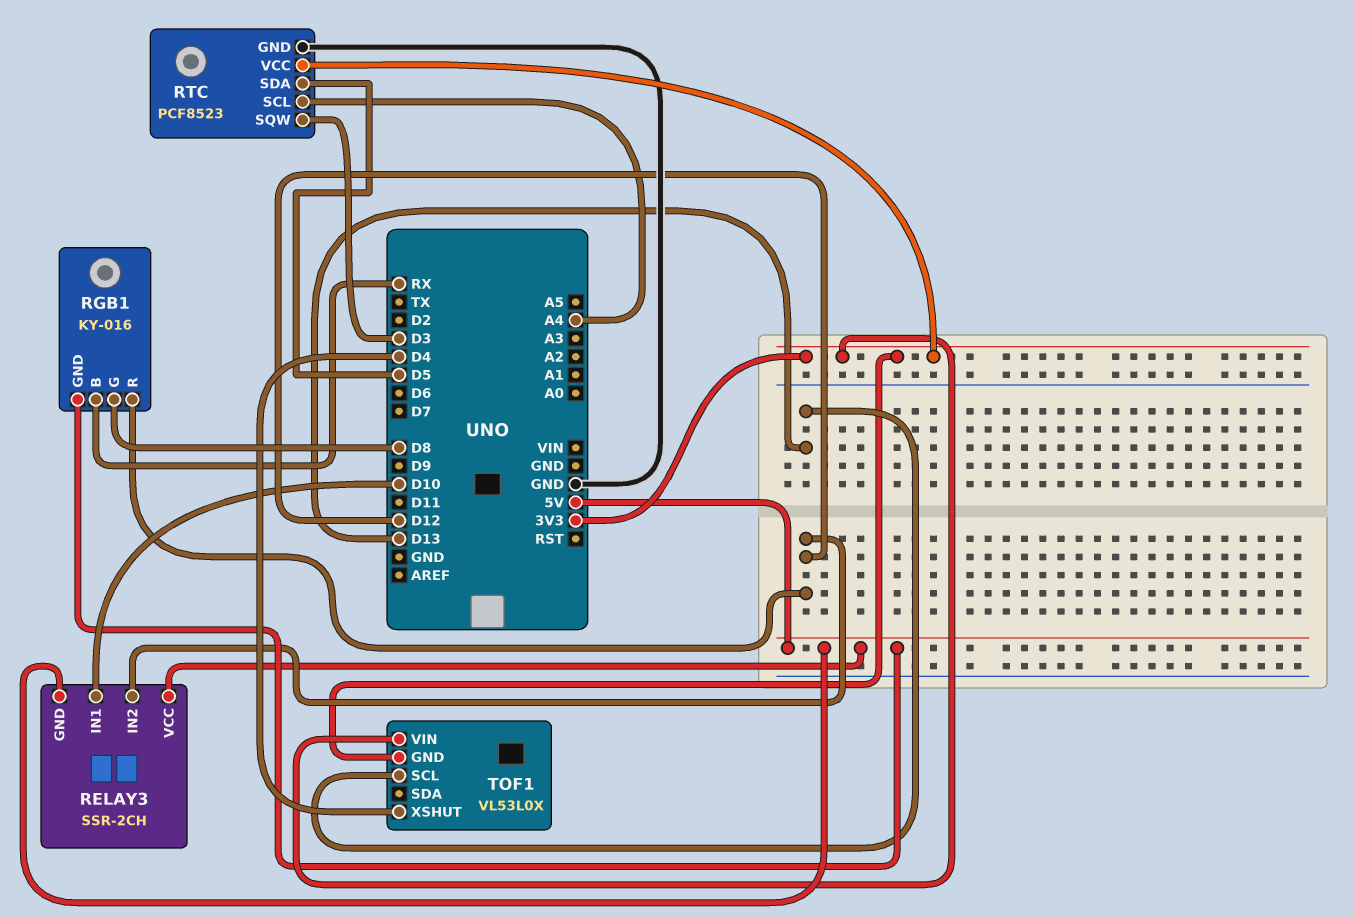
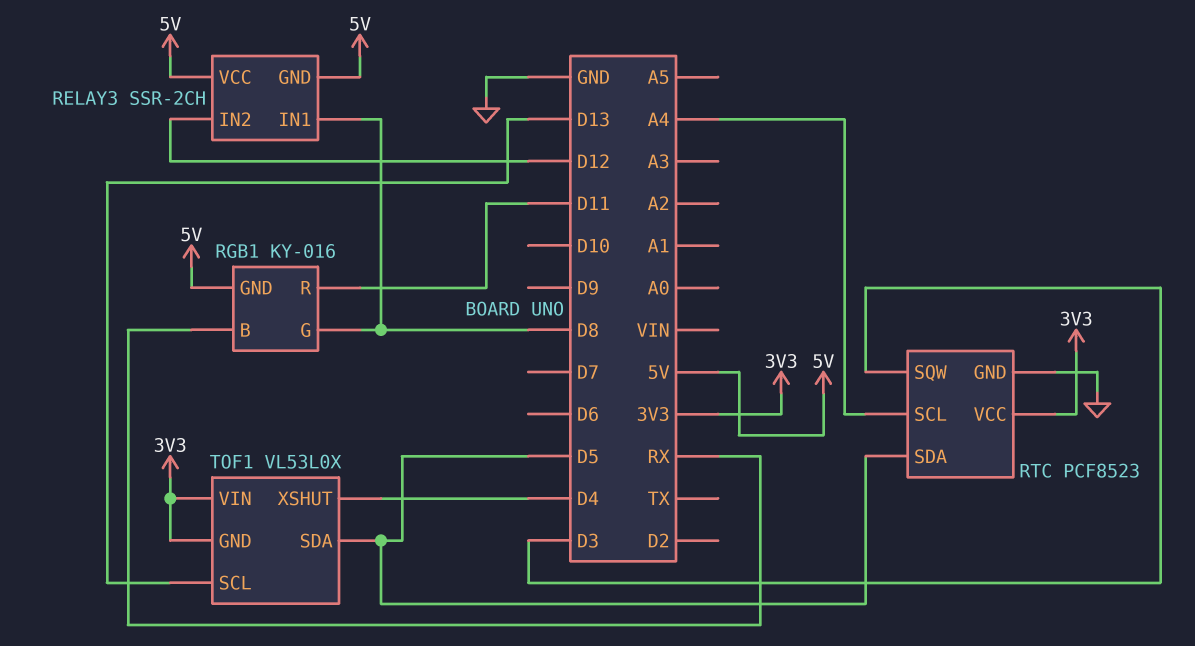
RELAY3 pin IN1: D10 -> D8
RGB1 pin R: D12 -> D11
TOF1 pin SDA: none -> D5

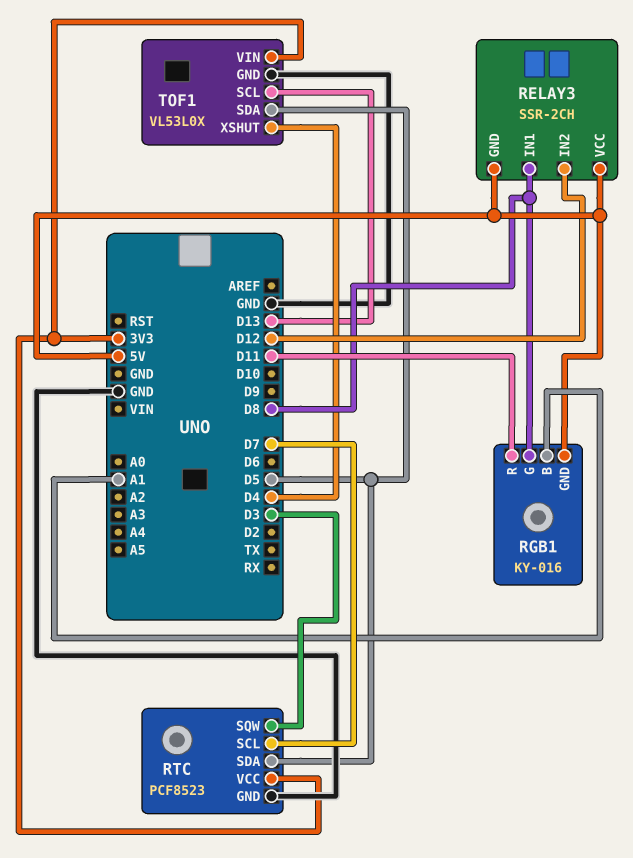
RGB1 pin B: RX -> A1
RTC pin SCL: A4 -> D7
TOF1 pin GND: 3V3 -> GND

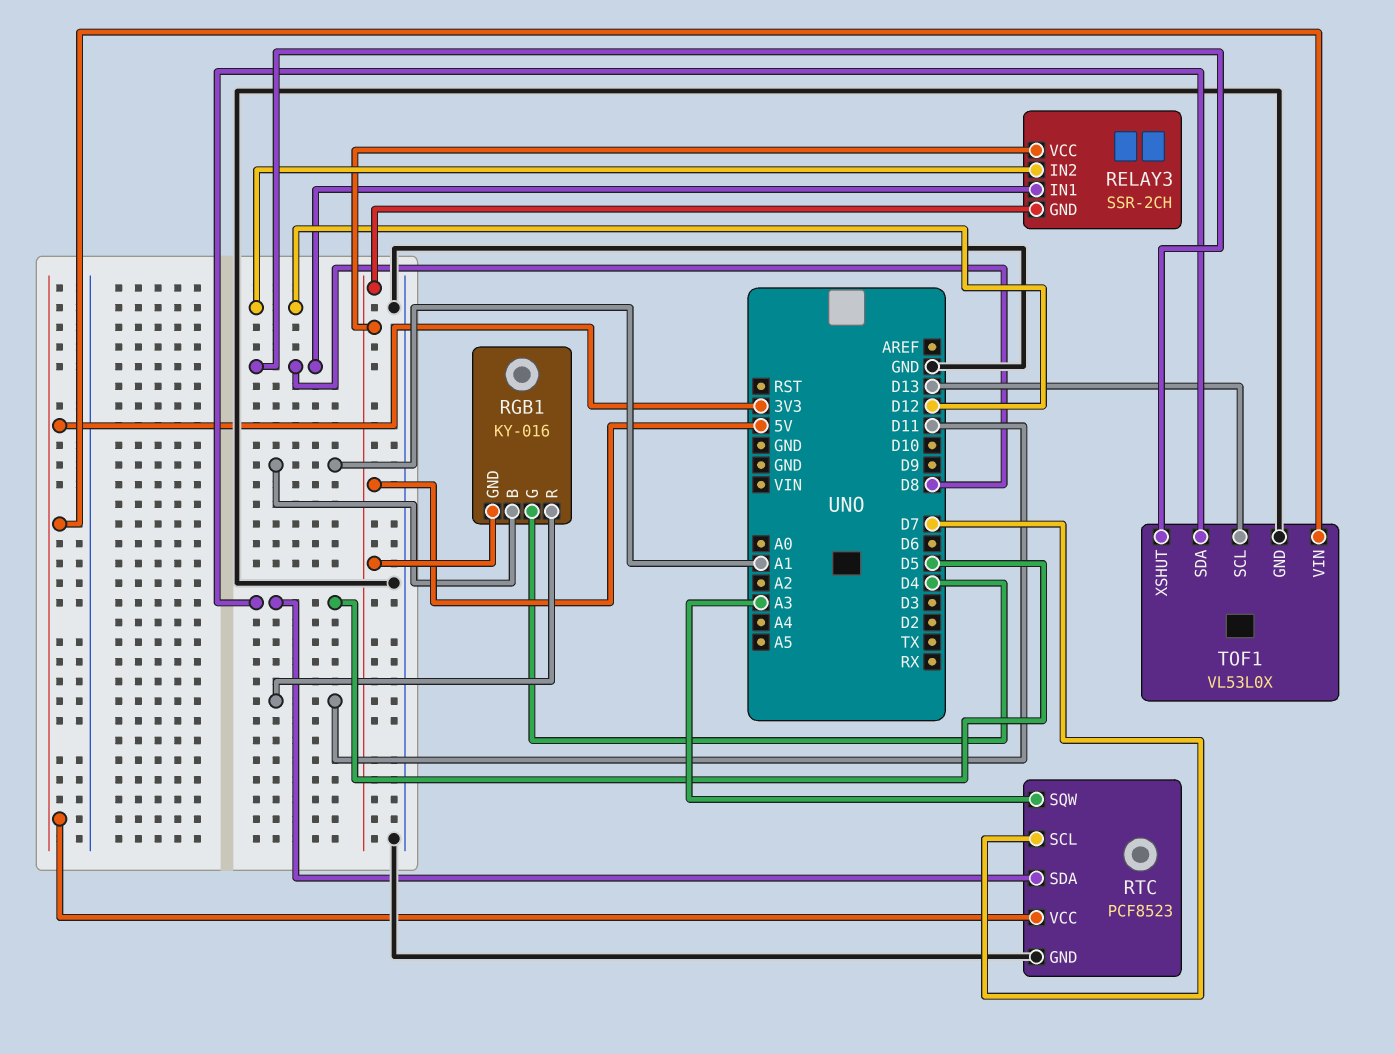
RGB1 pin G: D8 -> D4
RTC pin SQW: D3 -> A3
TOF1 pin XSHUT: D4 -> D8

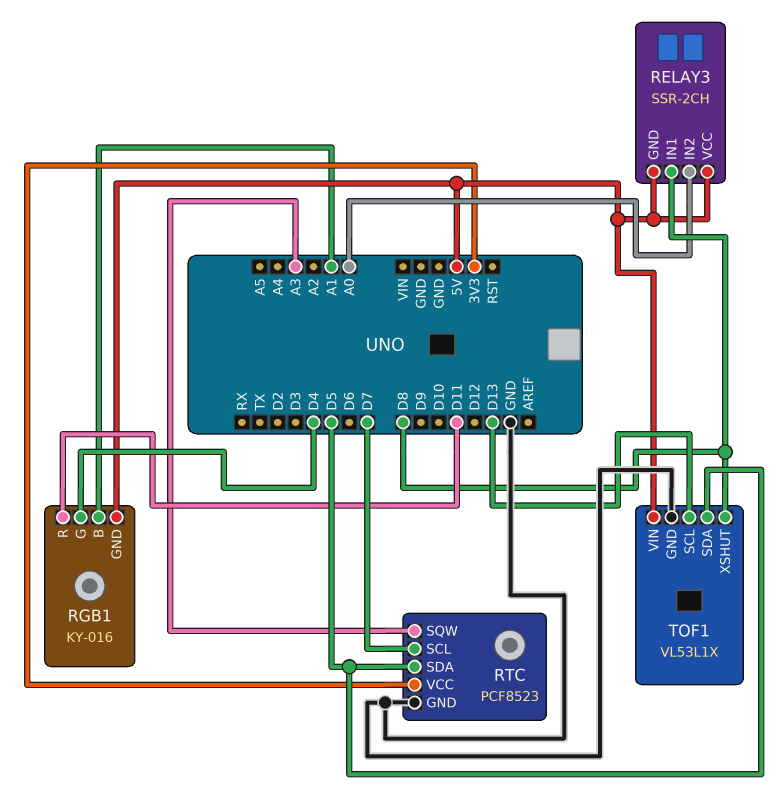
RELAY3 pin IN2: D12 -> A0
TOF1: VL53L0X -> VL53L1X
TOF1 pin VIN: 3V3 -> 5V

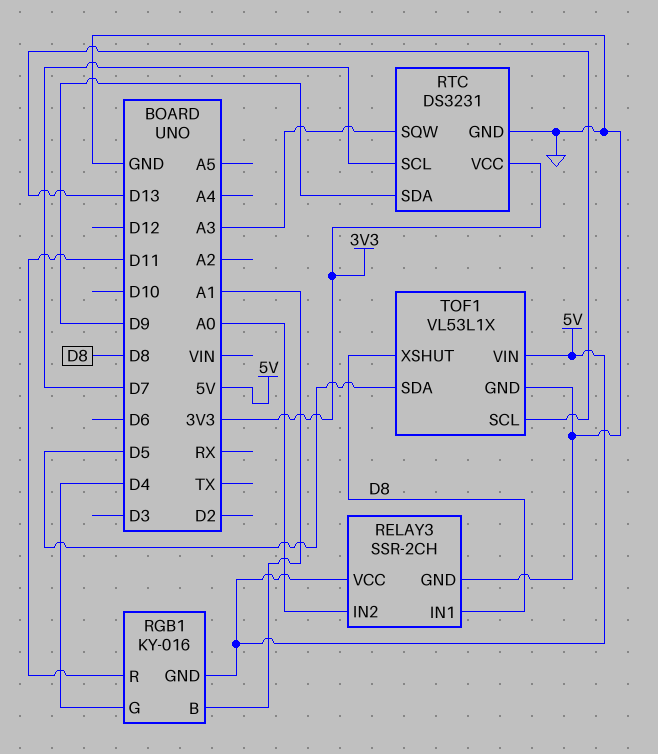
RELAY3 pin GND: 5V -> GND
RTC: PCF8523 -> DS3231
RTC pin SDA: D5 -> D9

